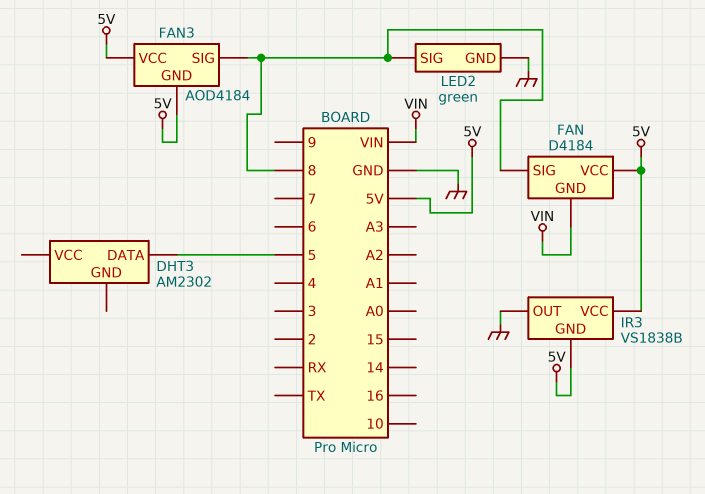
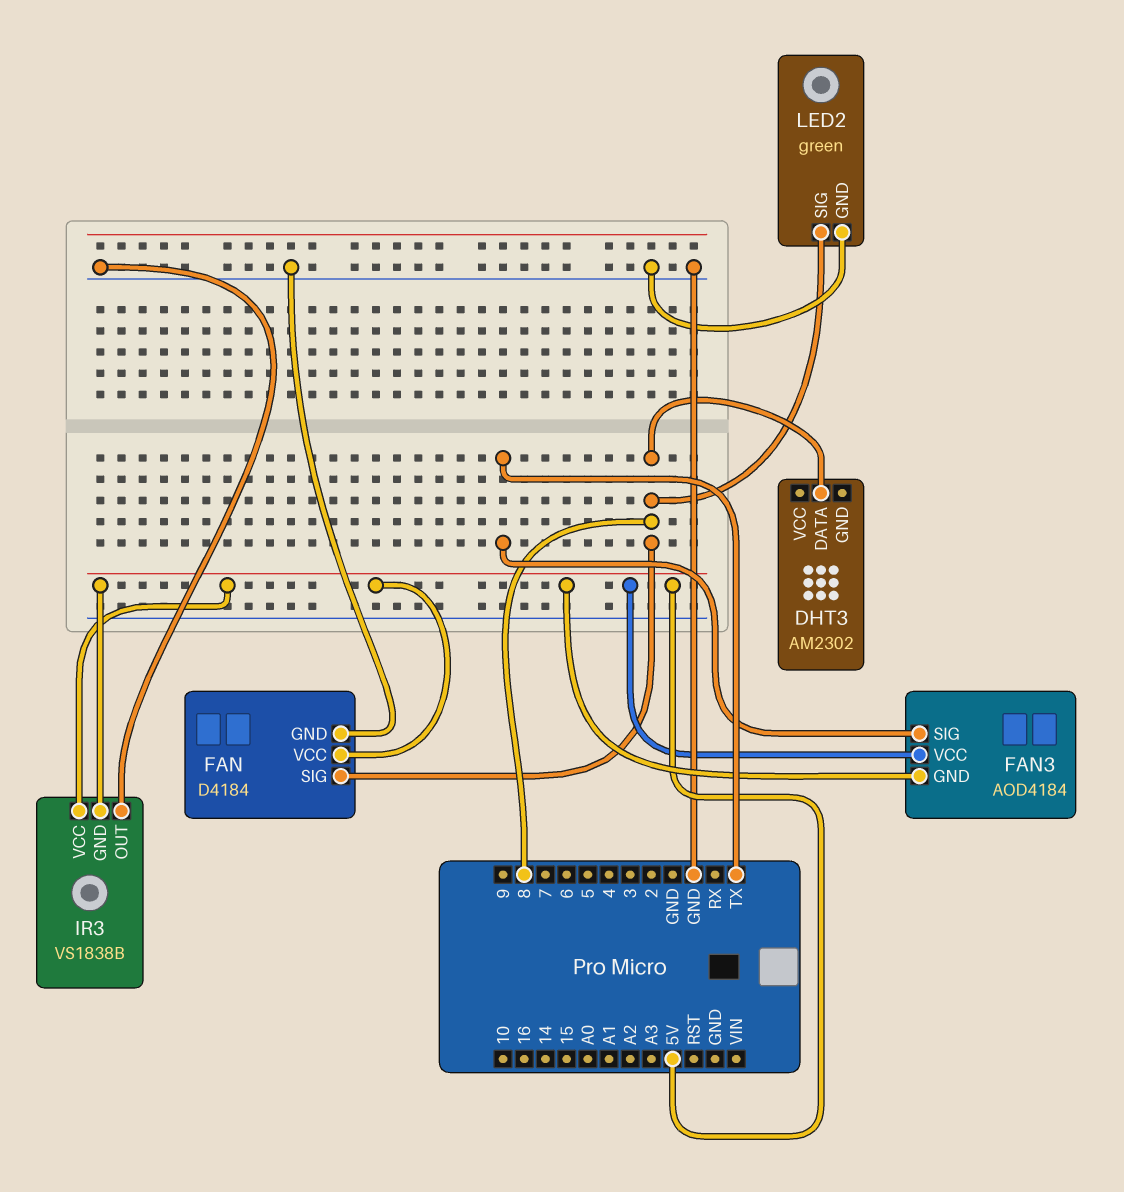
DHT3 pin DATA: 5 -> 8
FAN pin GND: VIN -> GND
FAN3 pin SIG: 8 -> TX

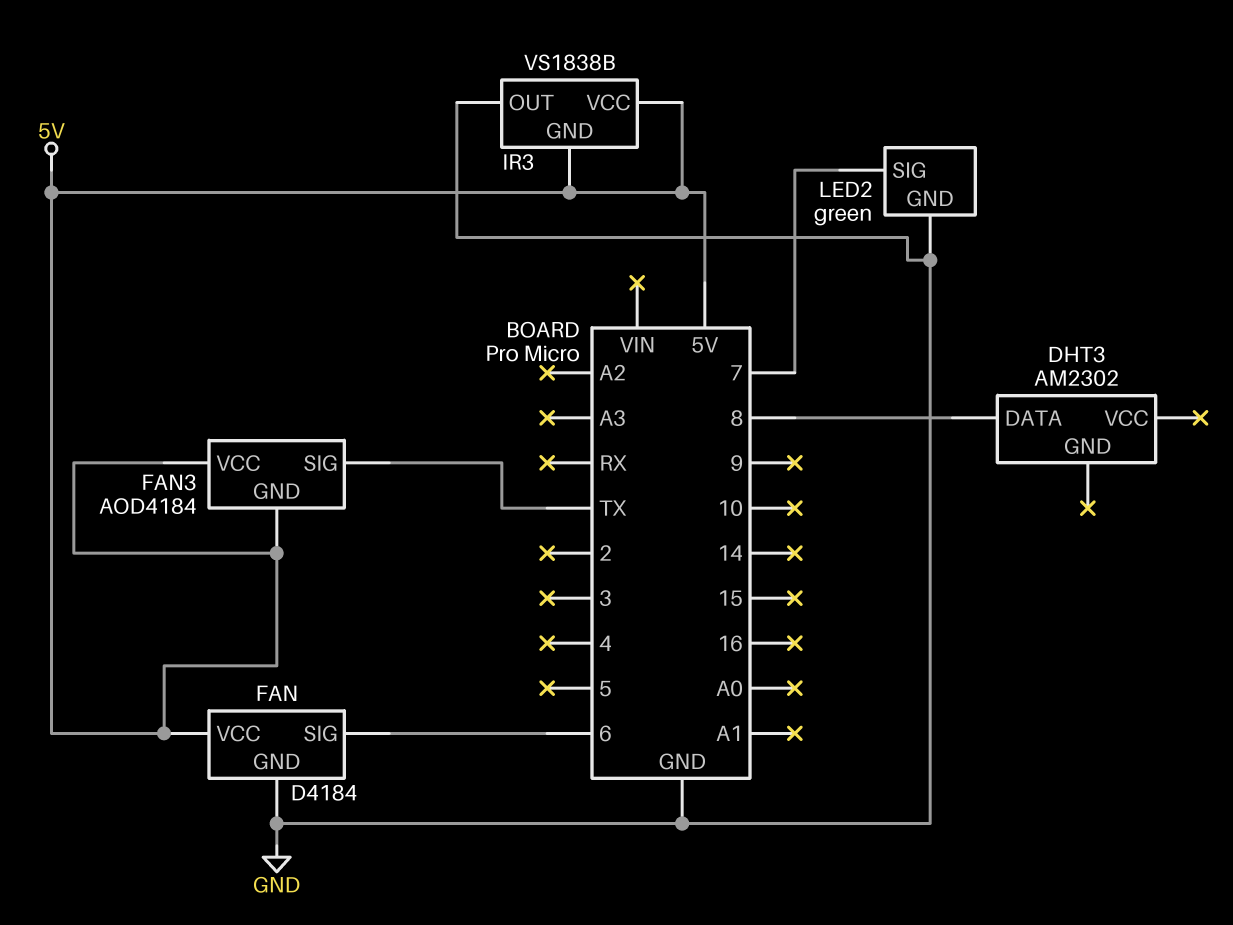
FAN pin SIG: 8 -> 6
LED2 pin SIG: 8 -> 7

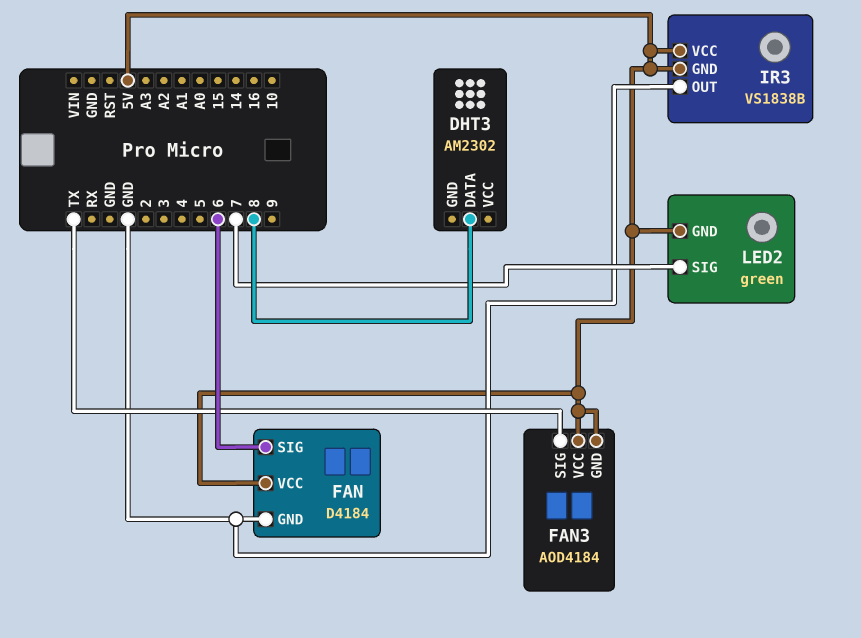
LED2 pin GND: GND -> 5V

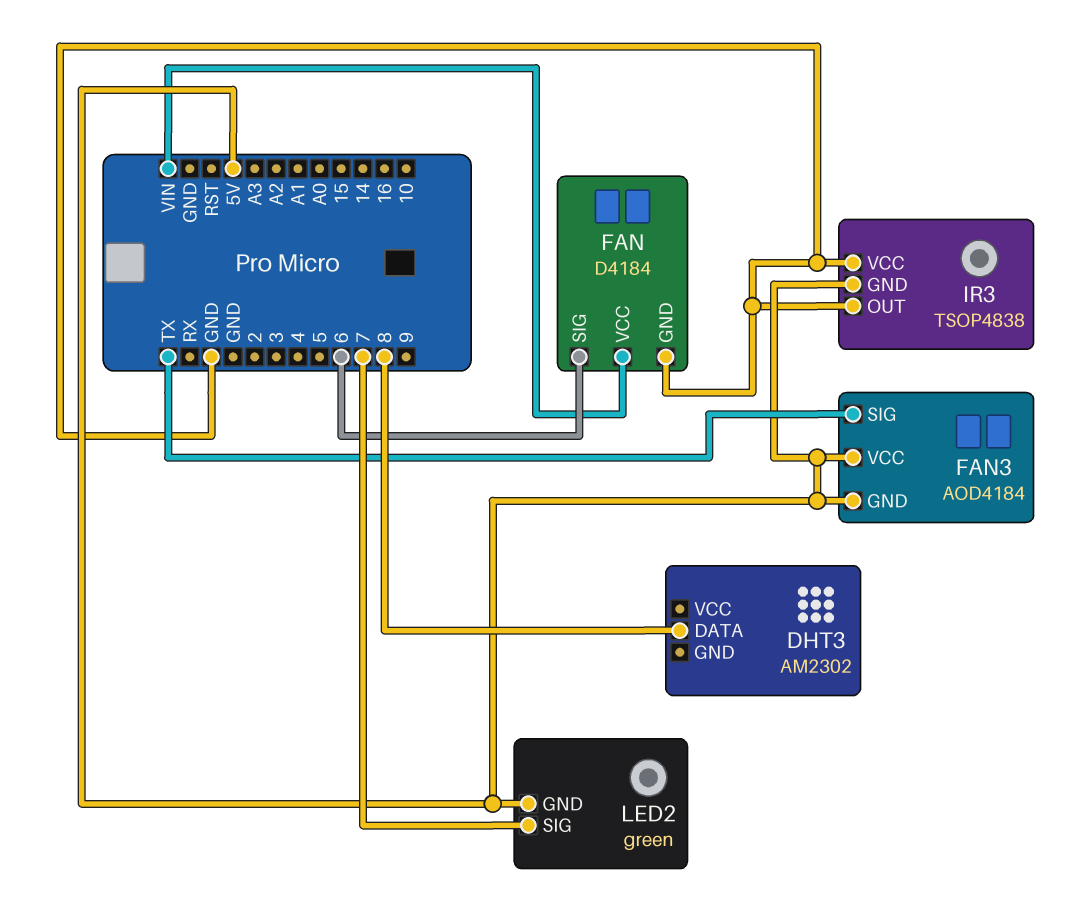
FAN pin VCC: 5V -> VIN
IR3: VS1838B -> TSOP4838
IR3 pin VCC: 5V -> GND

